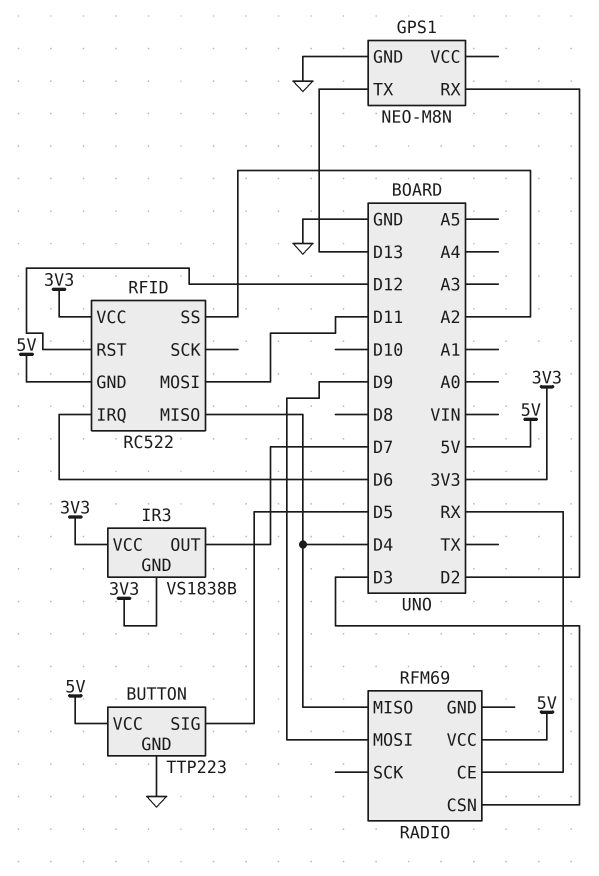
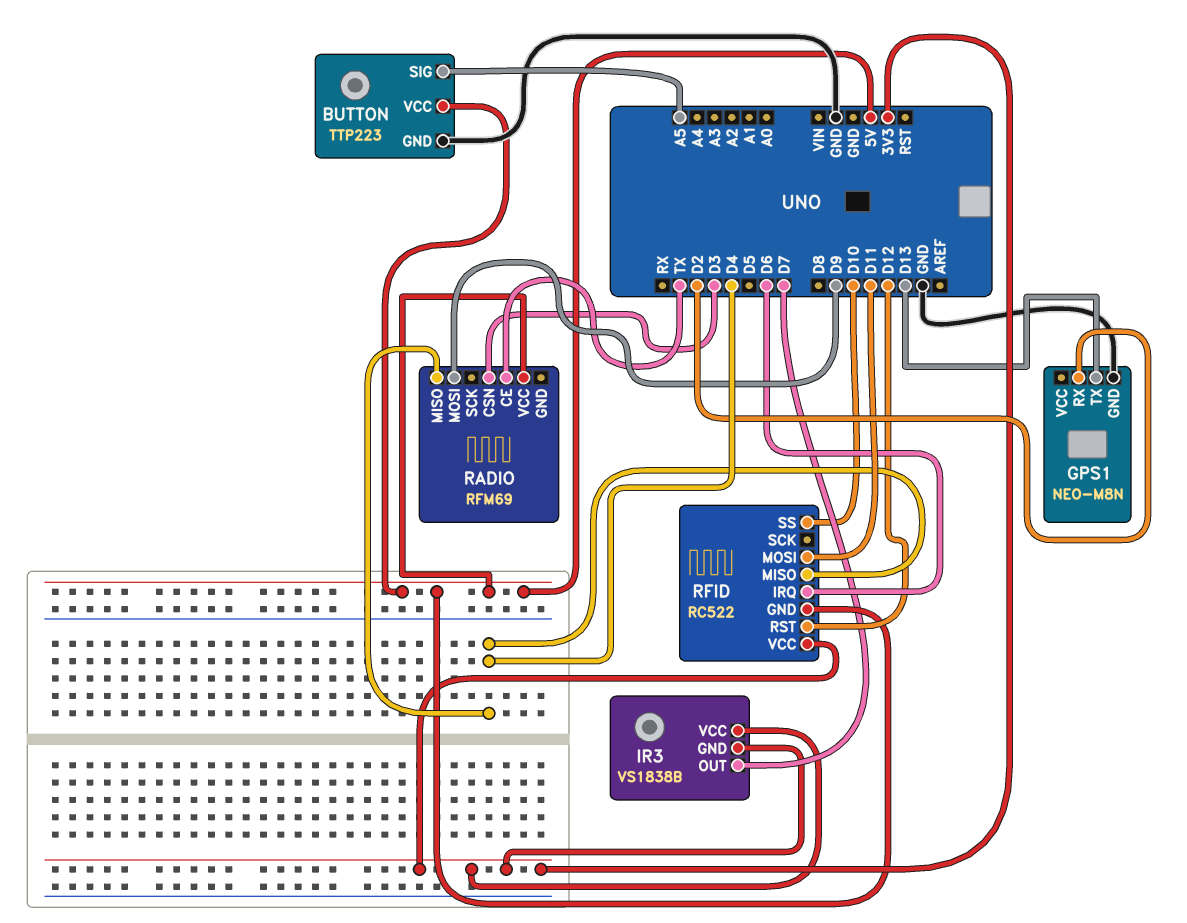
BUTTON pin SIG: D5 -> A5
RADIO pin CE: RX -> TX
RFID pin SS: A2 -> D10

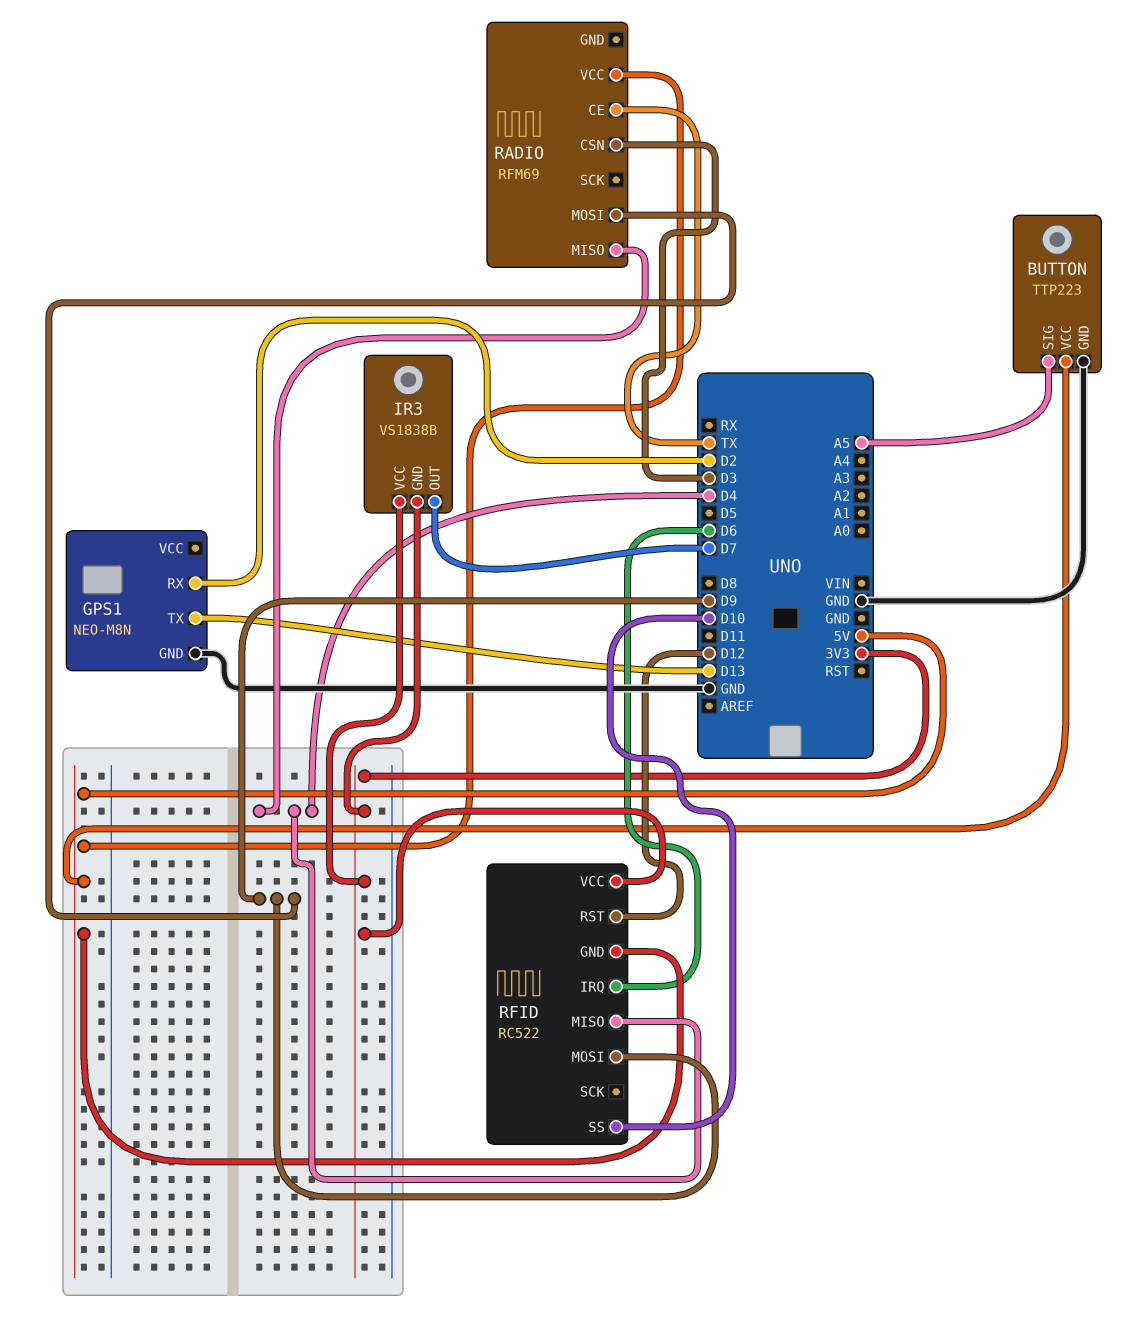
RFID pin MOSI: D11 -> D9

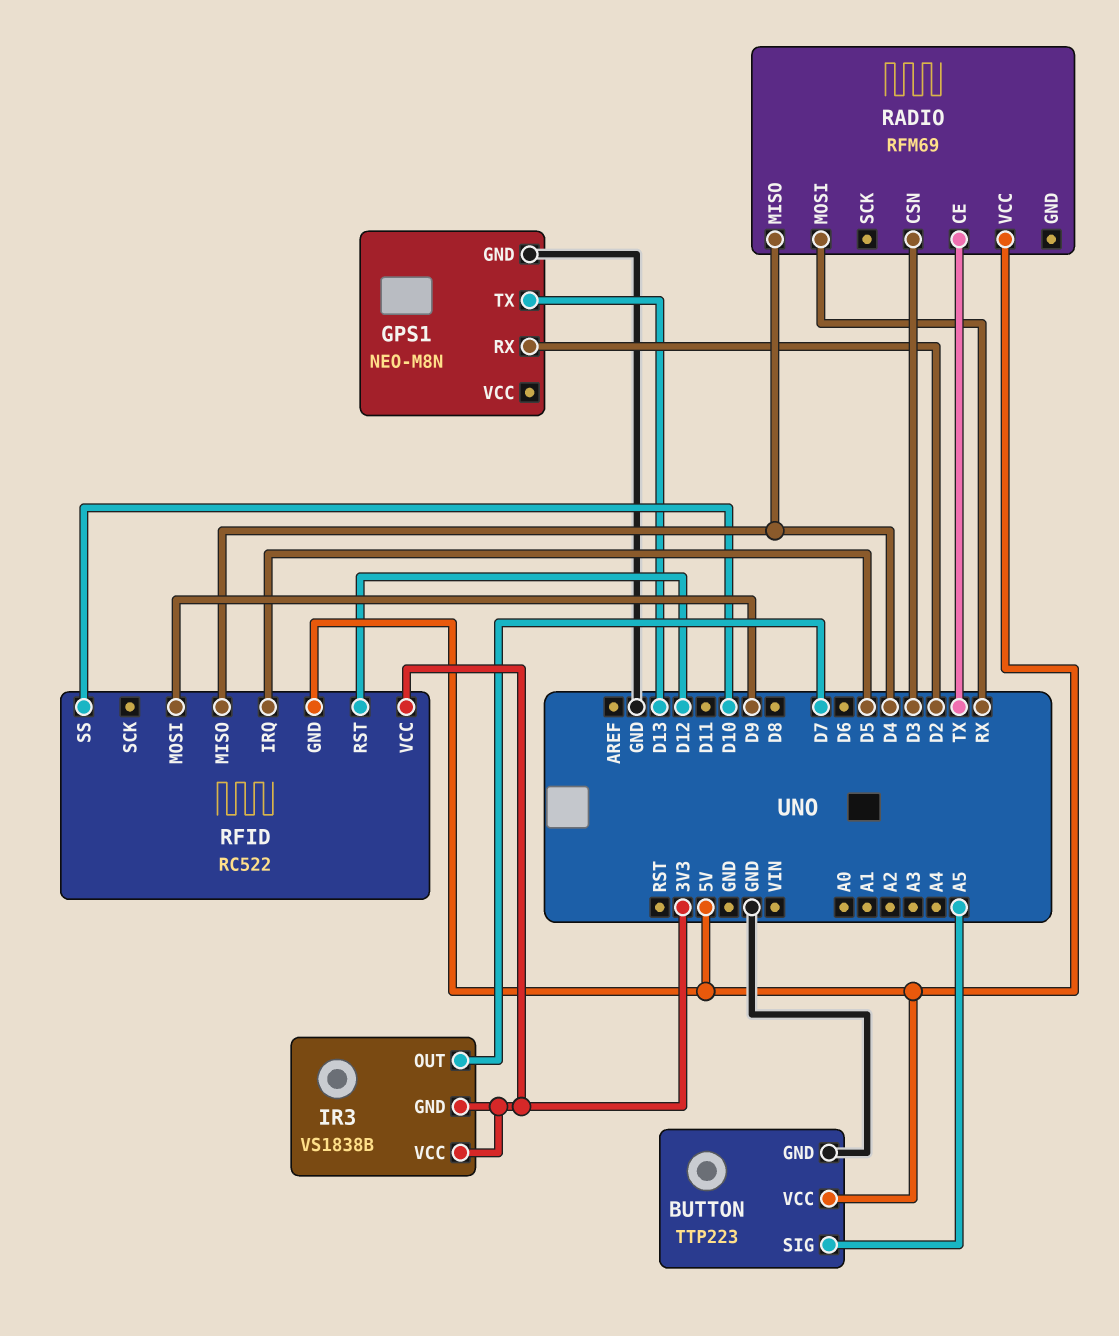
RADIO pin MOSI: D9 -> RX
RFID pin IRQ: D6 -> D5

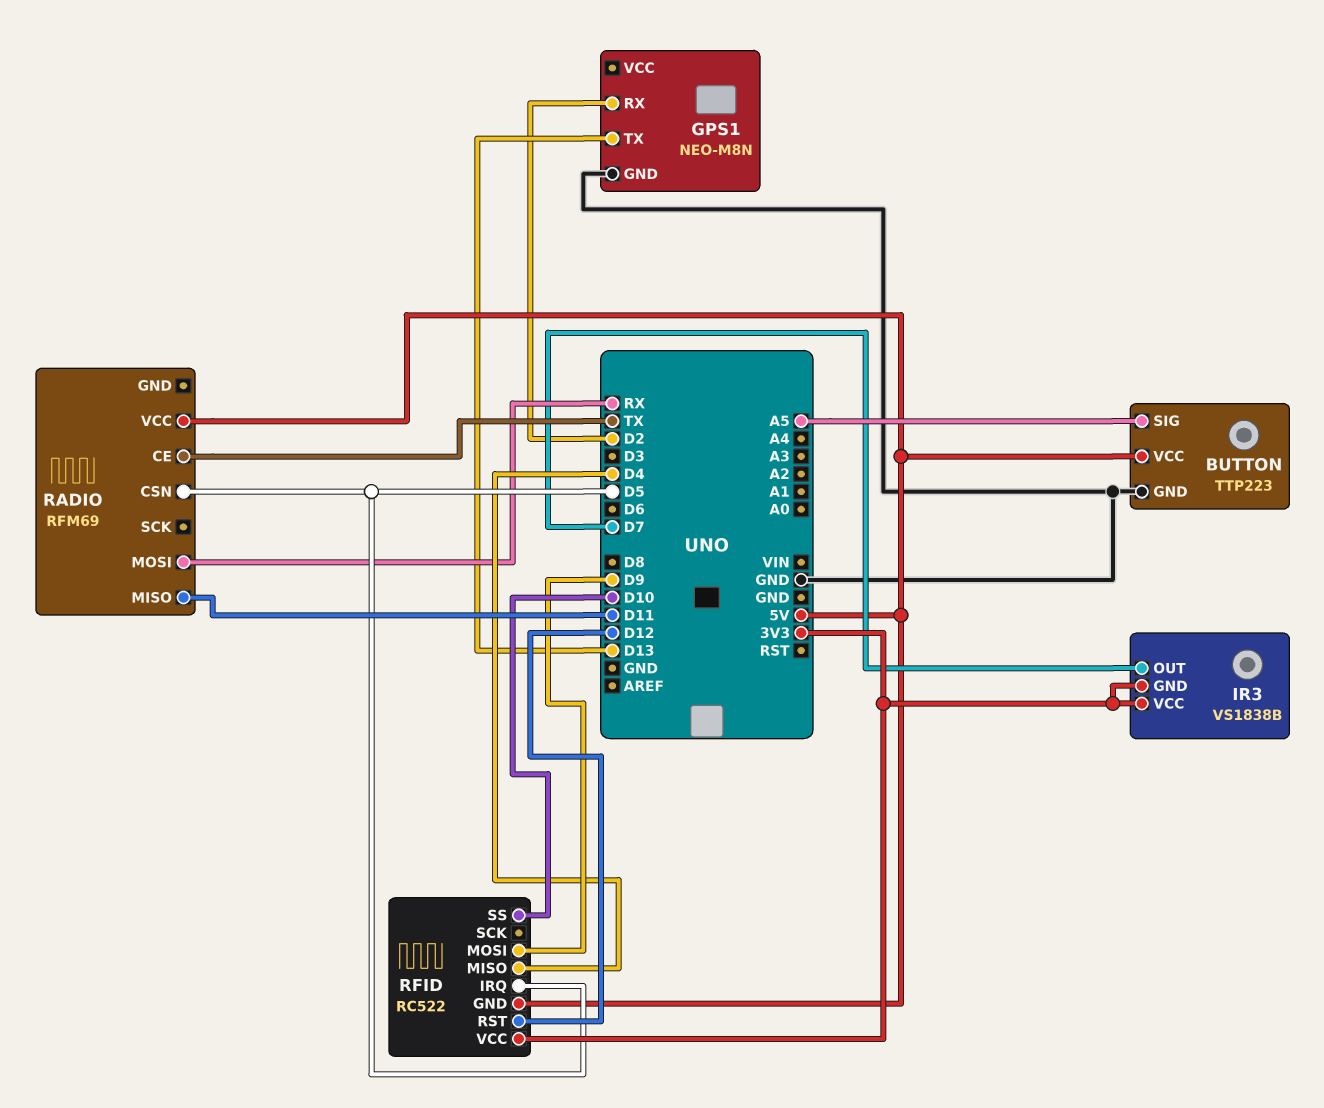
RADIO pin CSN: D3 -> D5
RADIO pin MISO: D4 -> D11

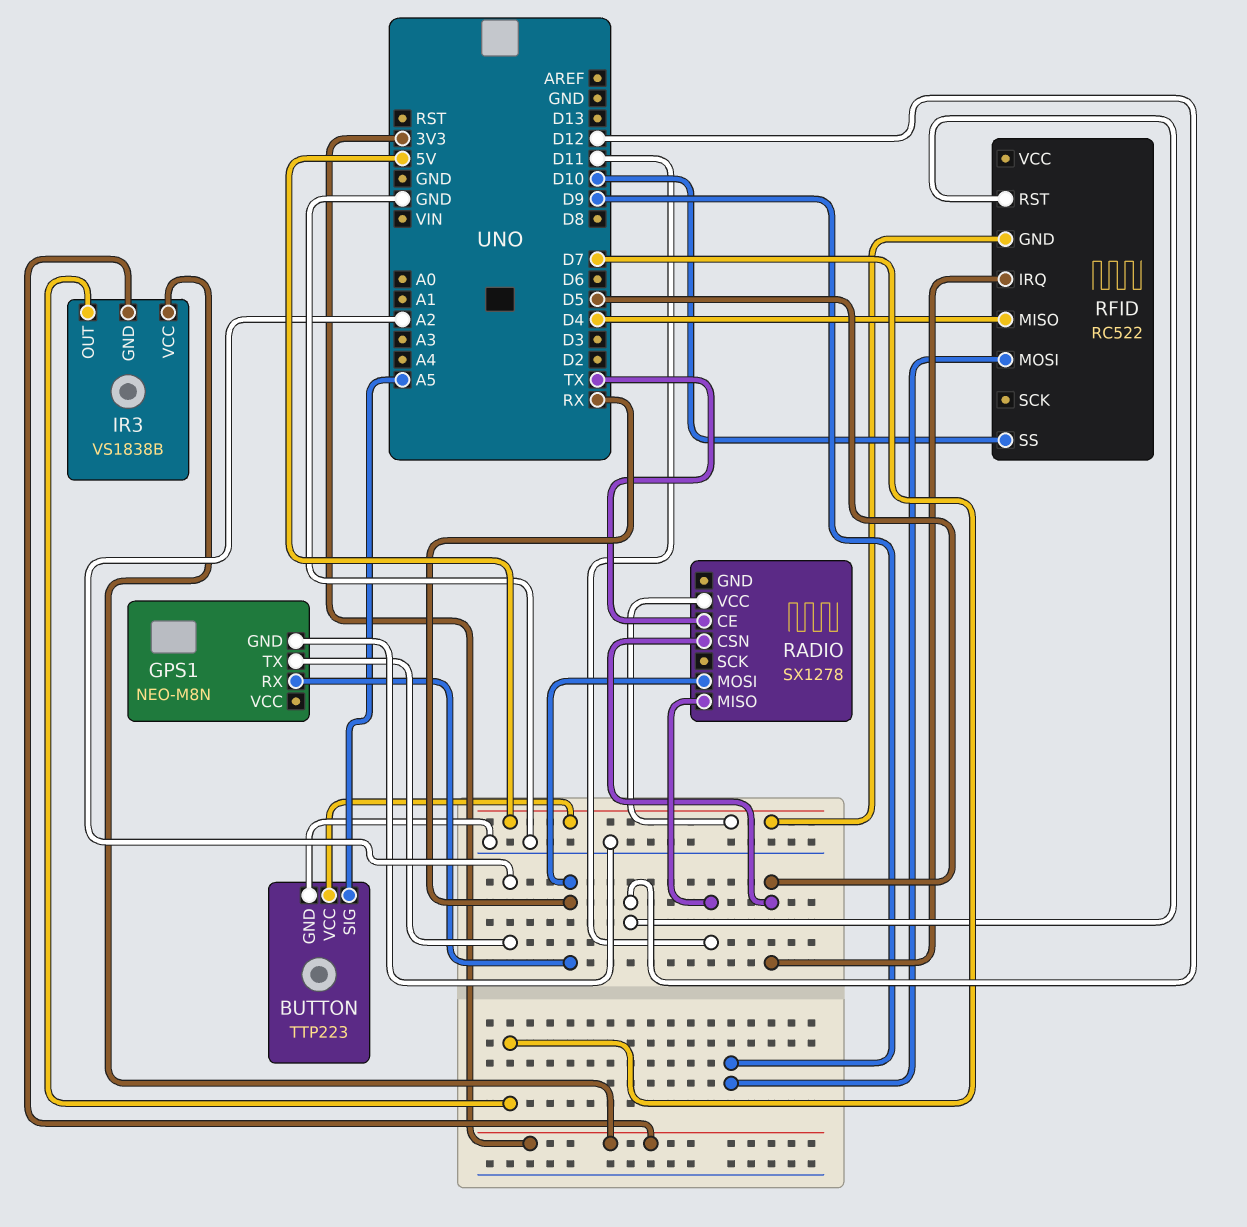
GPS1 pin RX: D2 -> RX
GPS1 pin TX: D13 -> A2
RADIO: RFM69 -> SX1278
RFID pin VCC: 3V3 -> none

